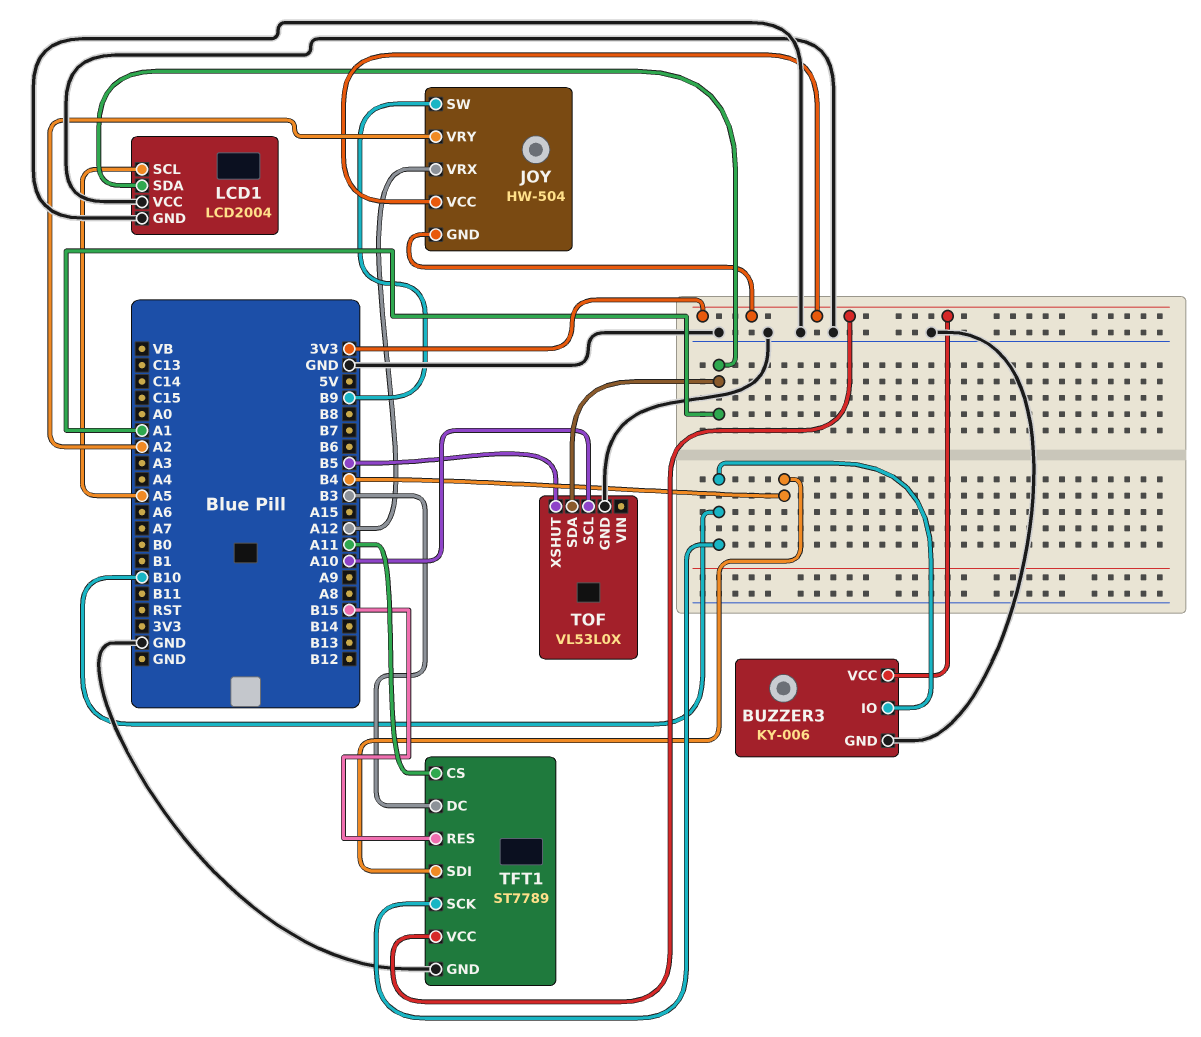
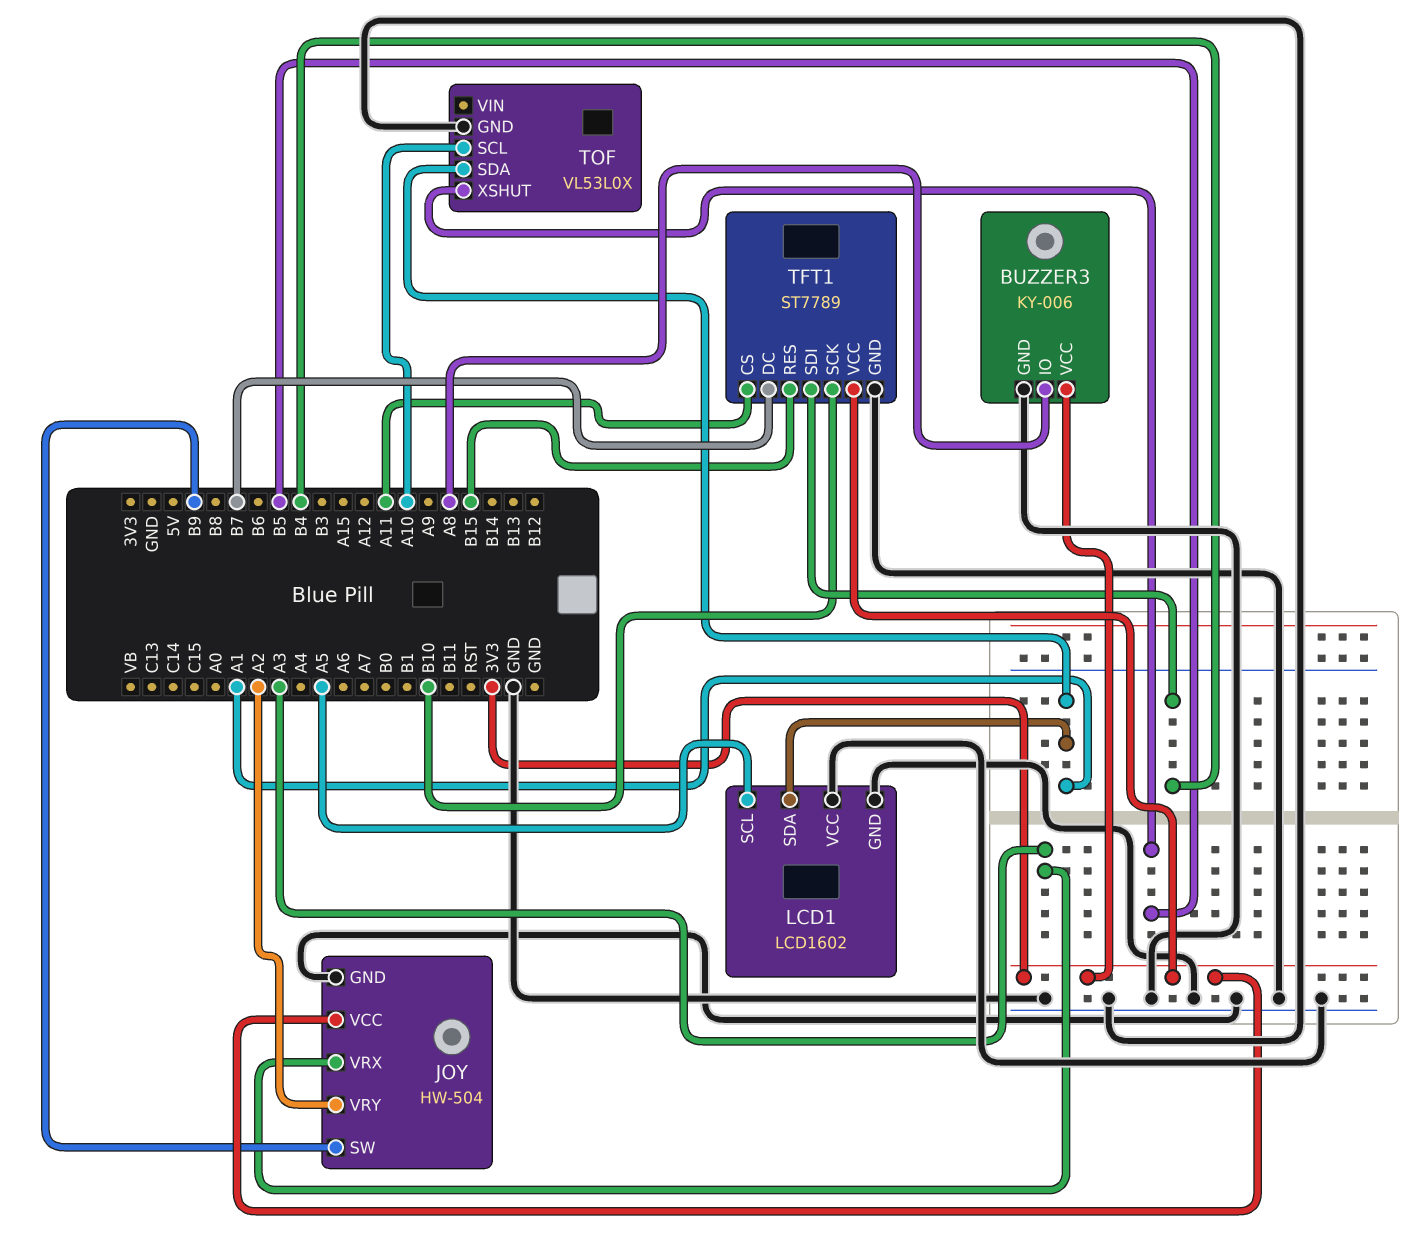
BUZZER3 pin IO: B10 -> A8
JOY pin GND: 3V3 -> GND
JOY pin VRX: A12 -> A3
LCD1: LCD2004 -> LCD1602
TFT1 pin DC: B3 -> B7

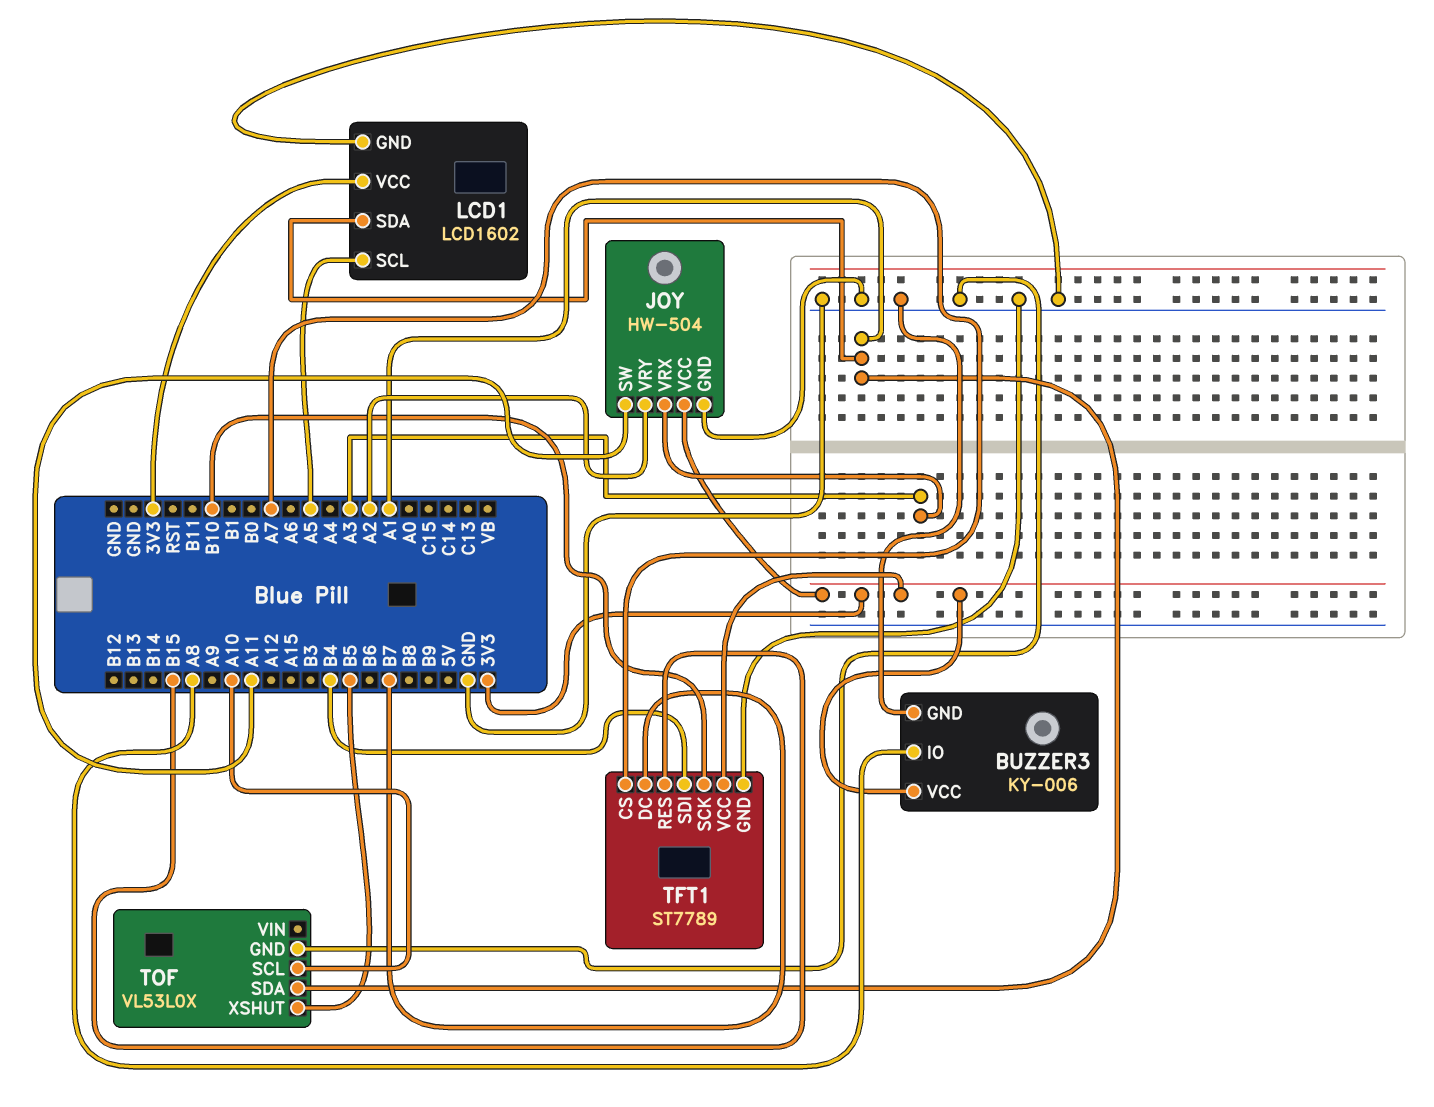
JOY pin SW: B9 -> A11
LCD1 pin VCC: GND -> 3V3
TFT1 pin CS: A11 -> A7

